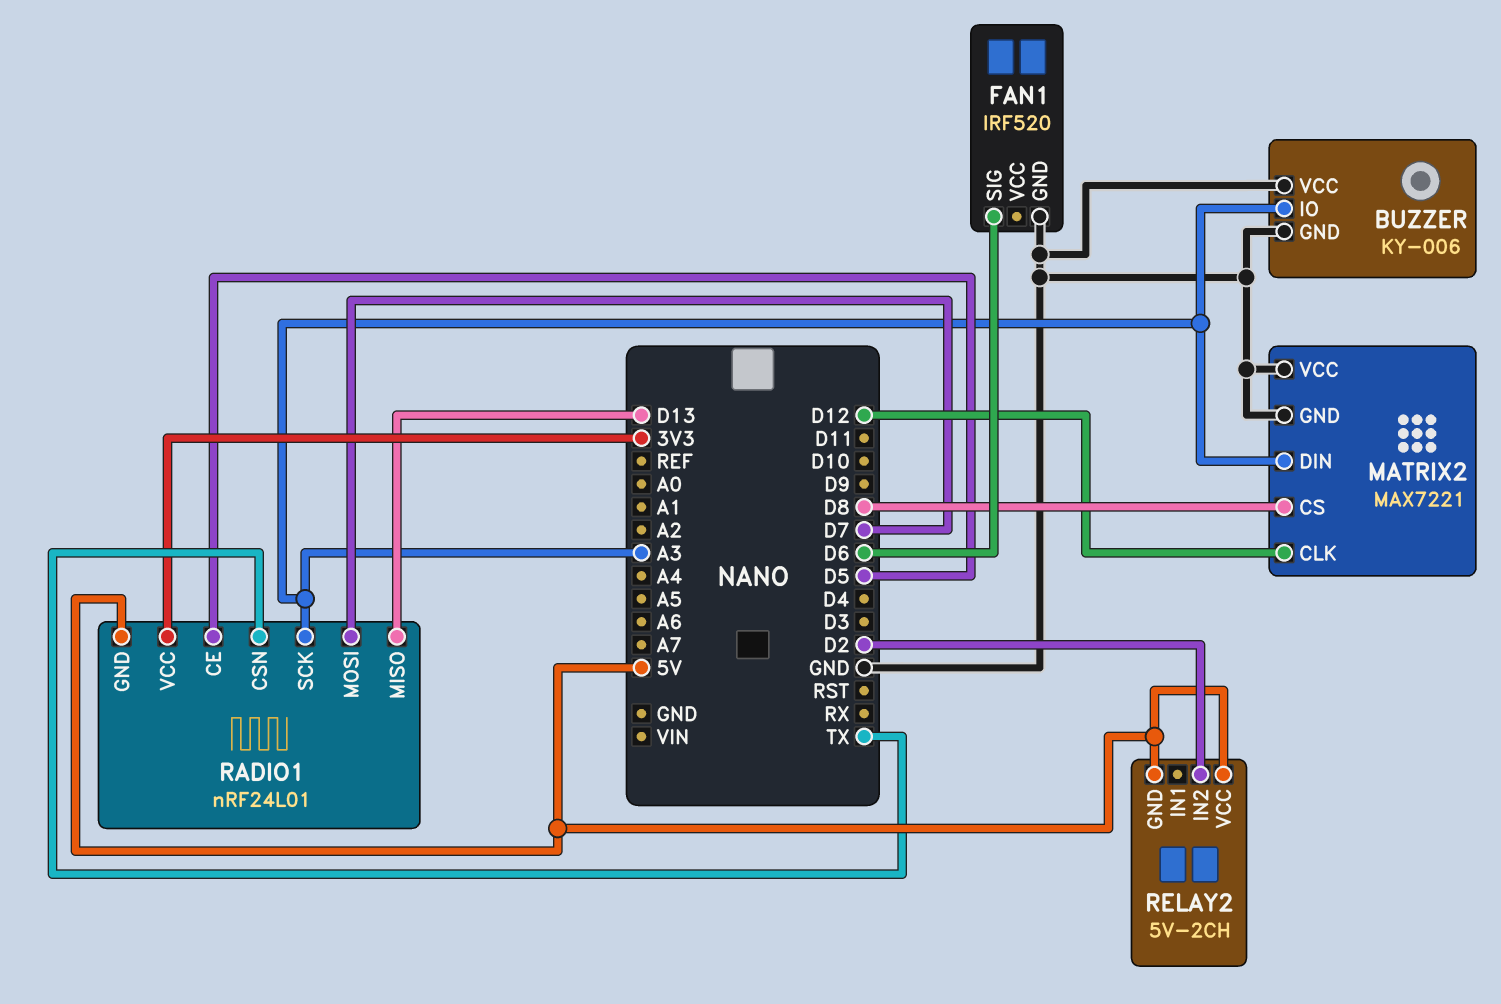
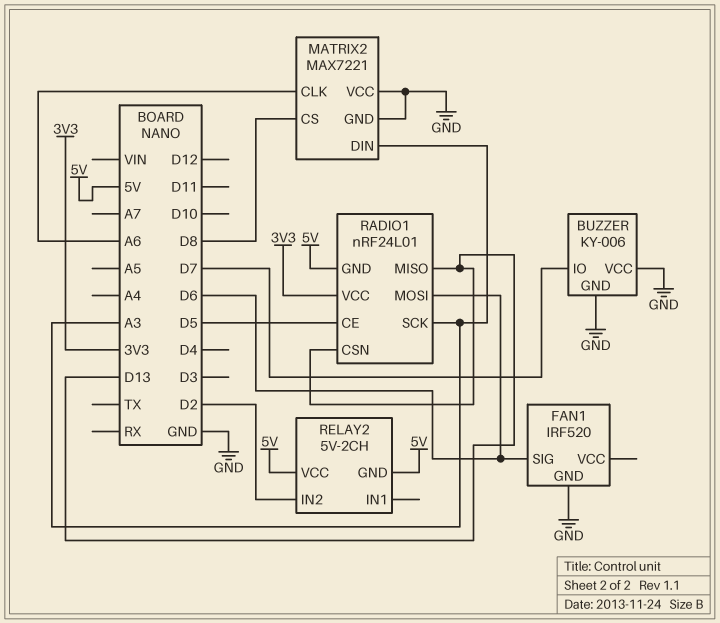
BUZZER pin IO: A3 -> D7
MATRIX2 pin CLK: D12 -> A6
RADIO1 pin CSN: TX -> D13
RADIO1 pin MOSI: D7 -> D6

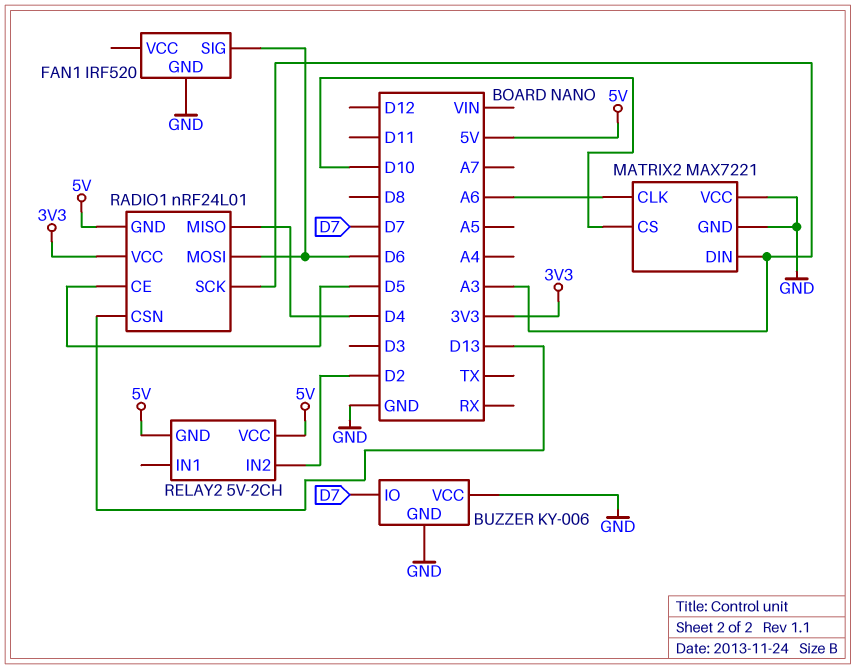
MATRIX2 pin CS: D8 -> D10
RADIO1 pin MISO: D13 -> D4

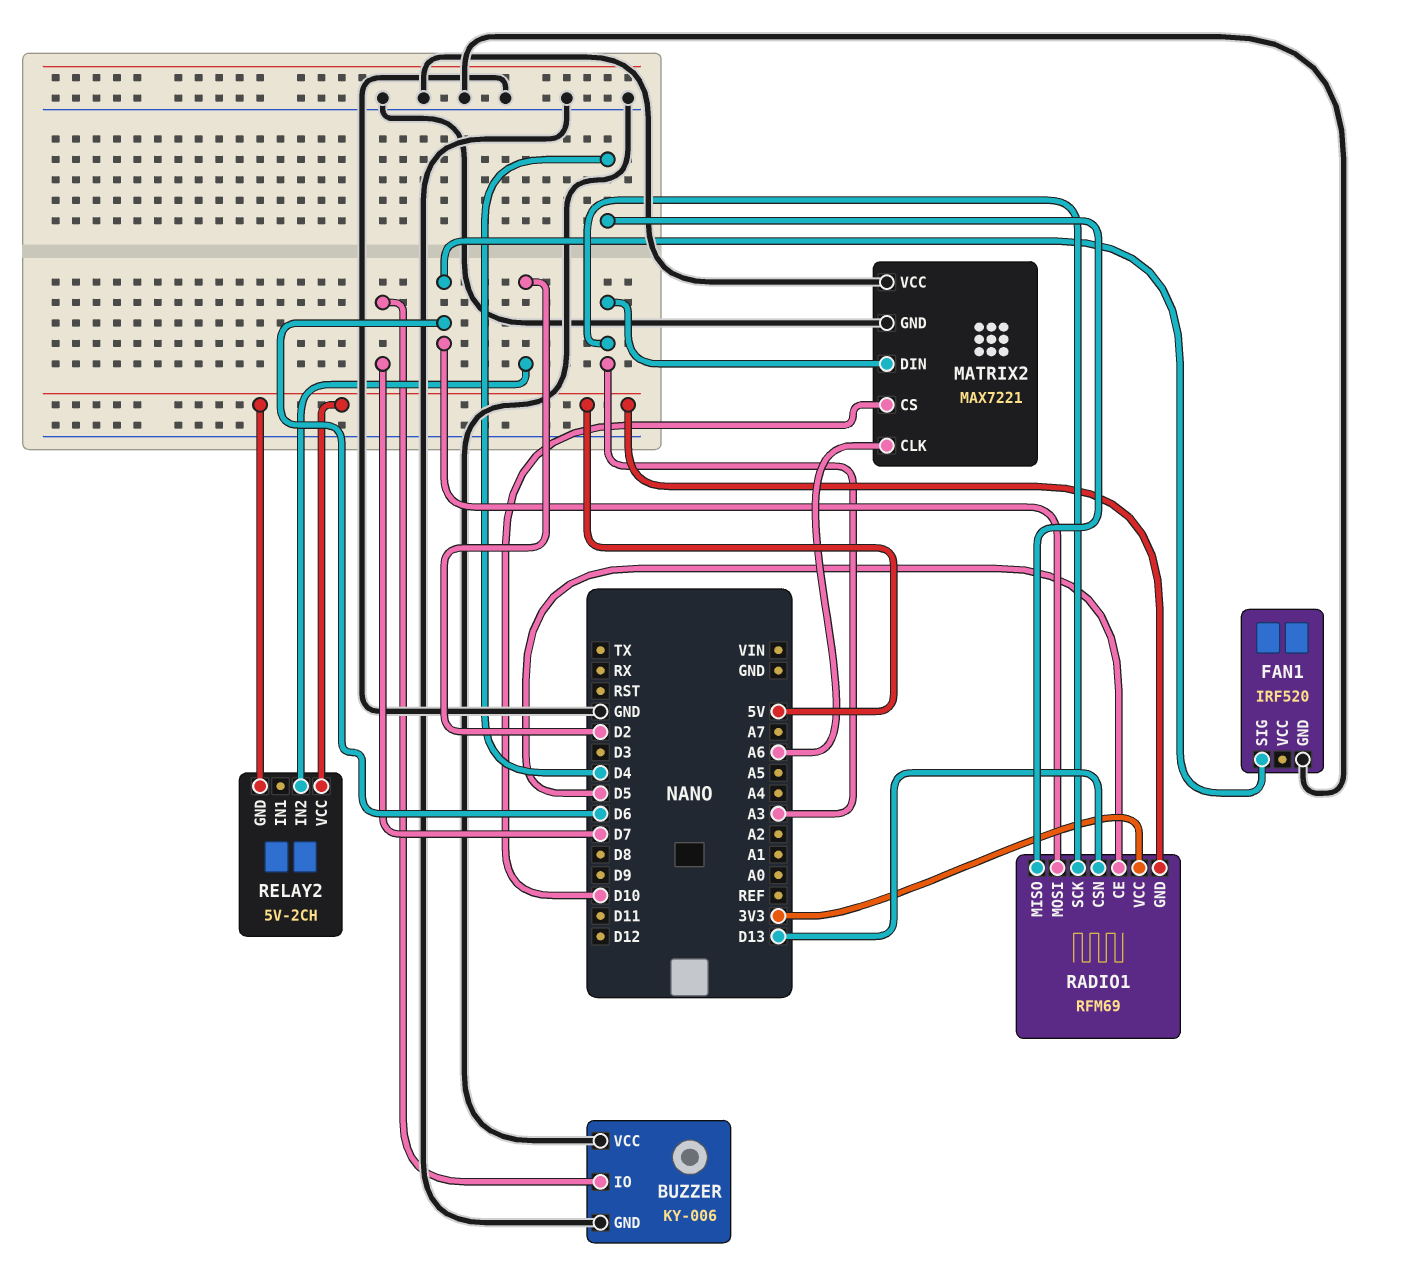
RADIO1: nRF24L01 -> RFM69

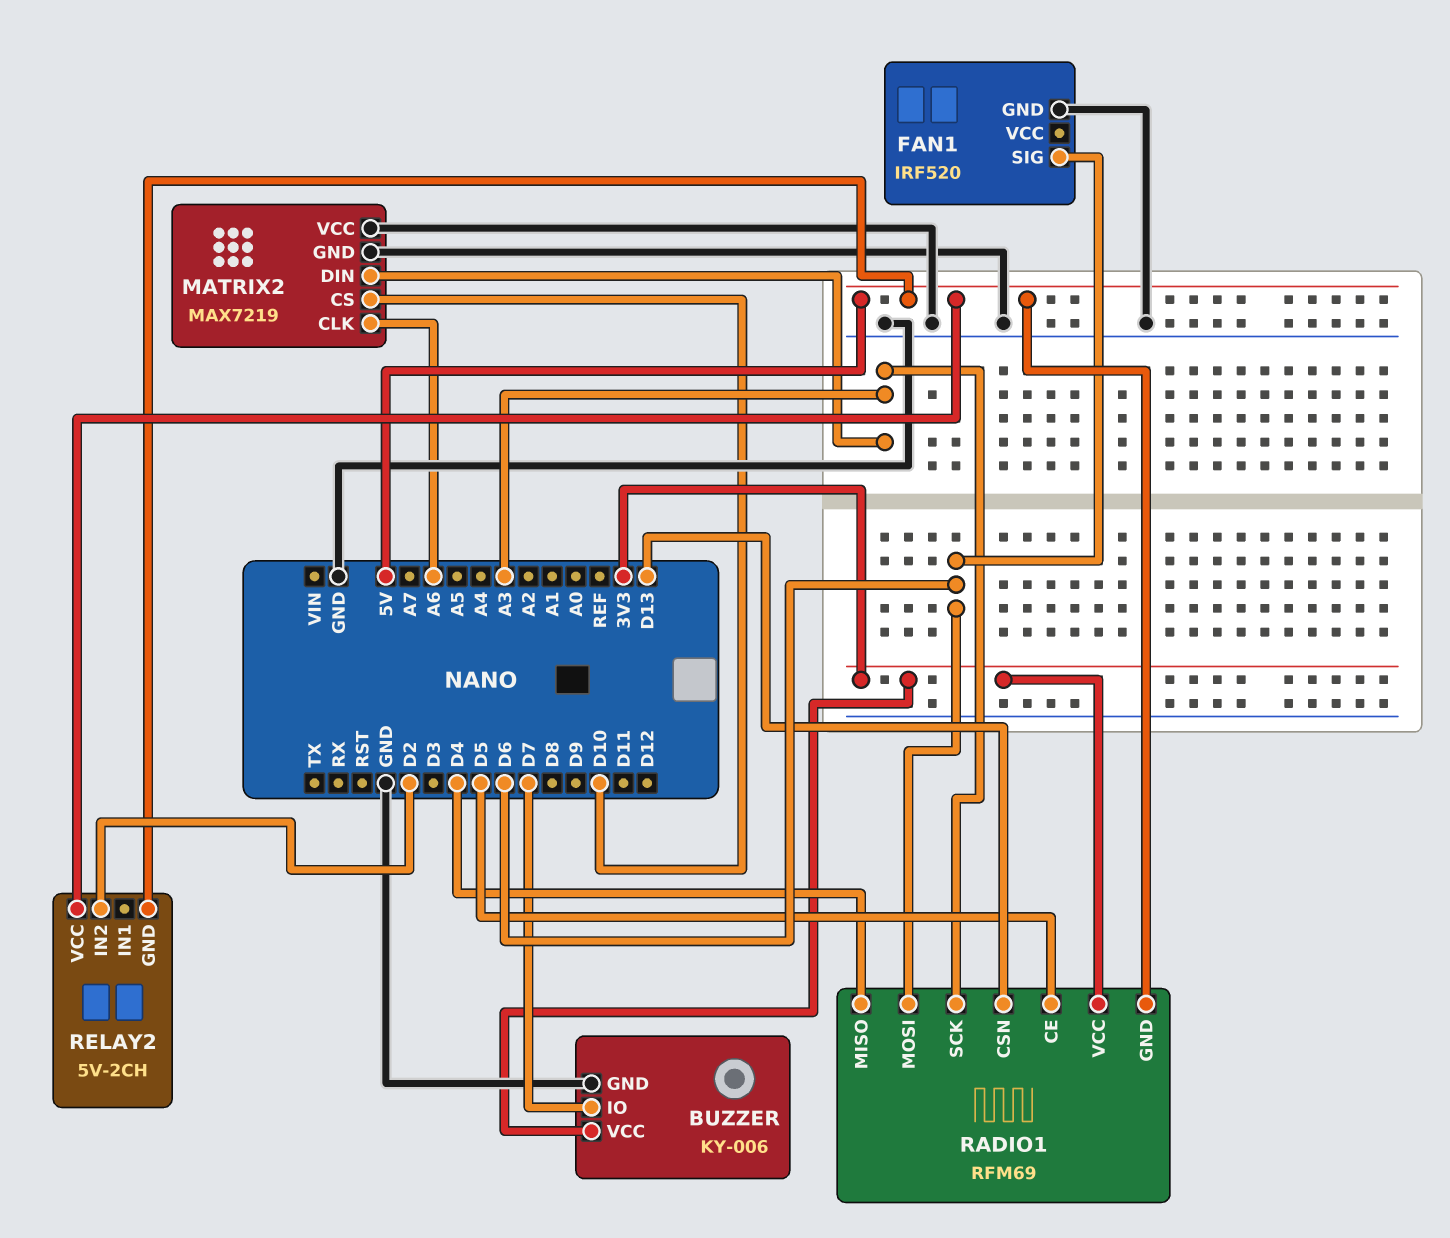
BUZZER pin VCC: GND -> 3V3
MATRIX2: MAX7221 -> MAX7219

